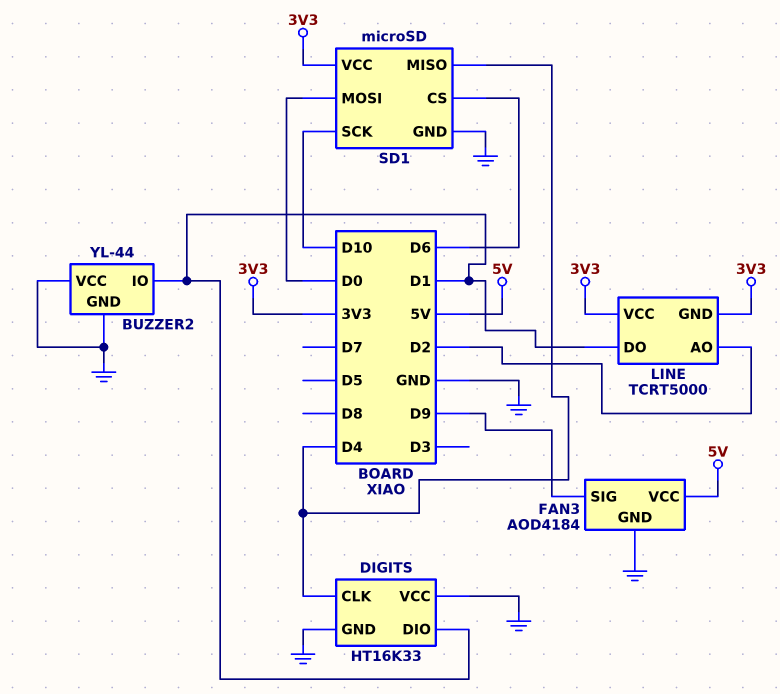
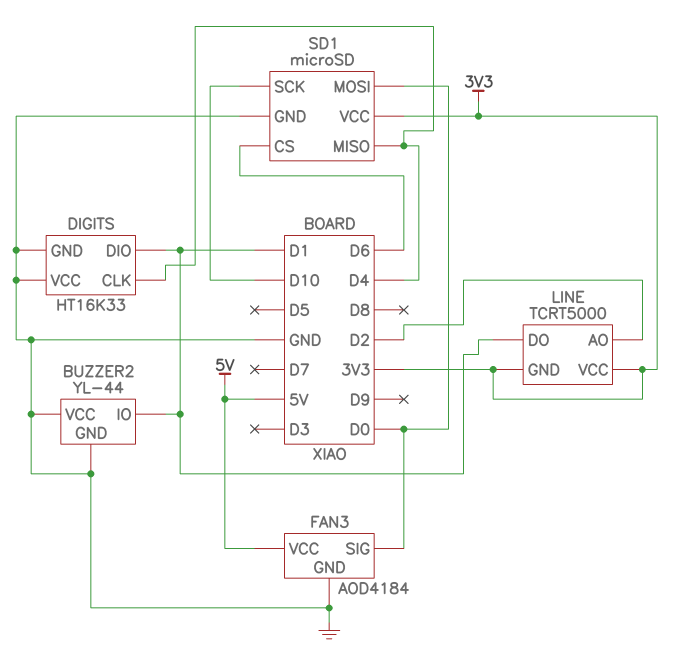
FAN3 pin SIG: D9 -> D0

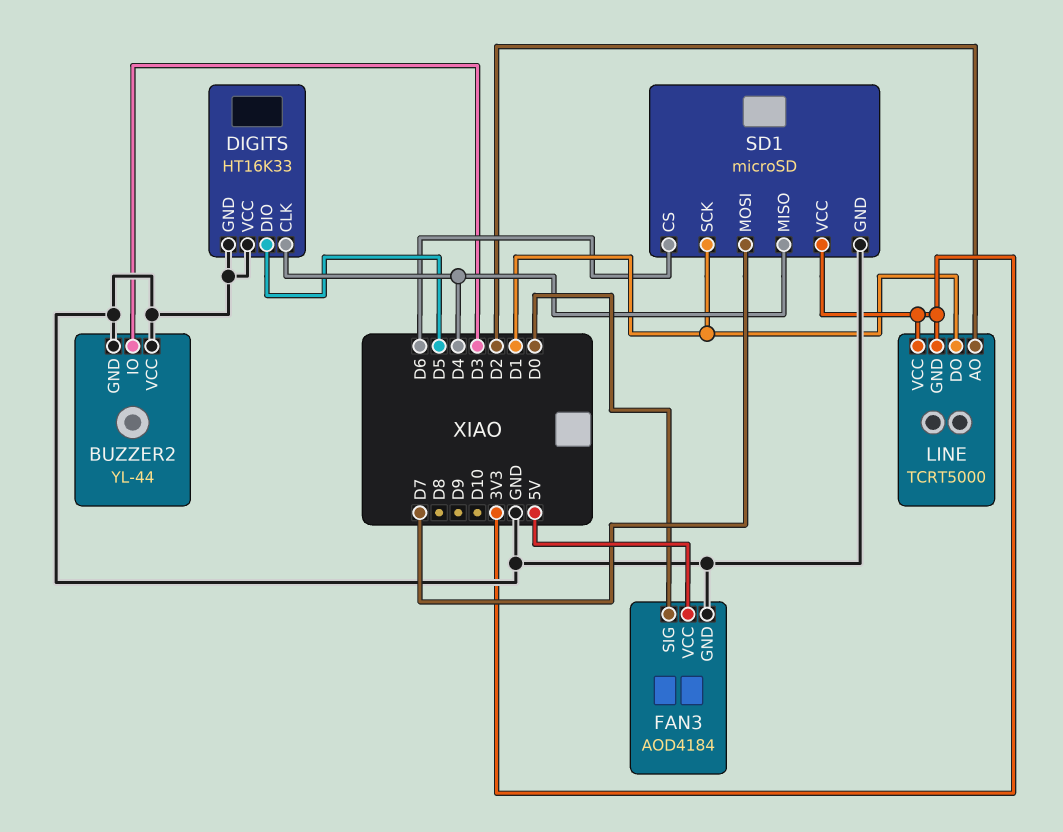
BUZZER2 pin IO: D1 -> D3
DIGITS pin DIO: D1 -> D5
SD1 pin MOSI: D0 -> D7
SD1 pin SCK: D10 -> D1

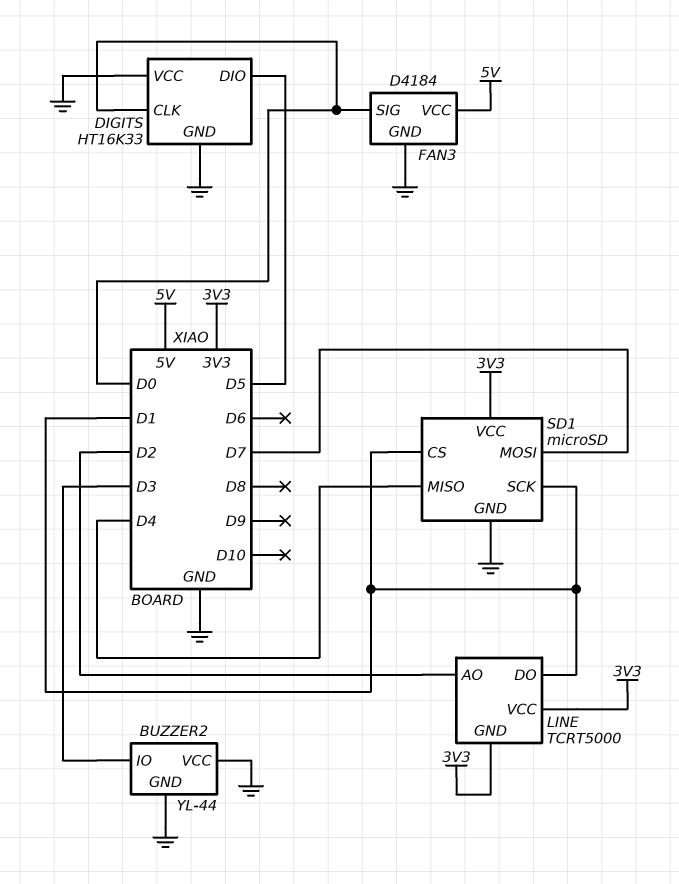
DIGITS pin CLK: D4 -> D0
FAN3: AOD4184 -> D4184
SD1 pin CS: D6 -> D1

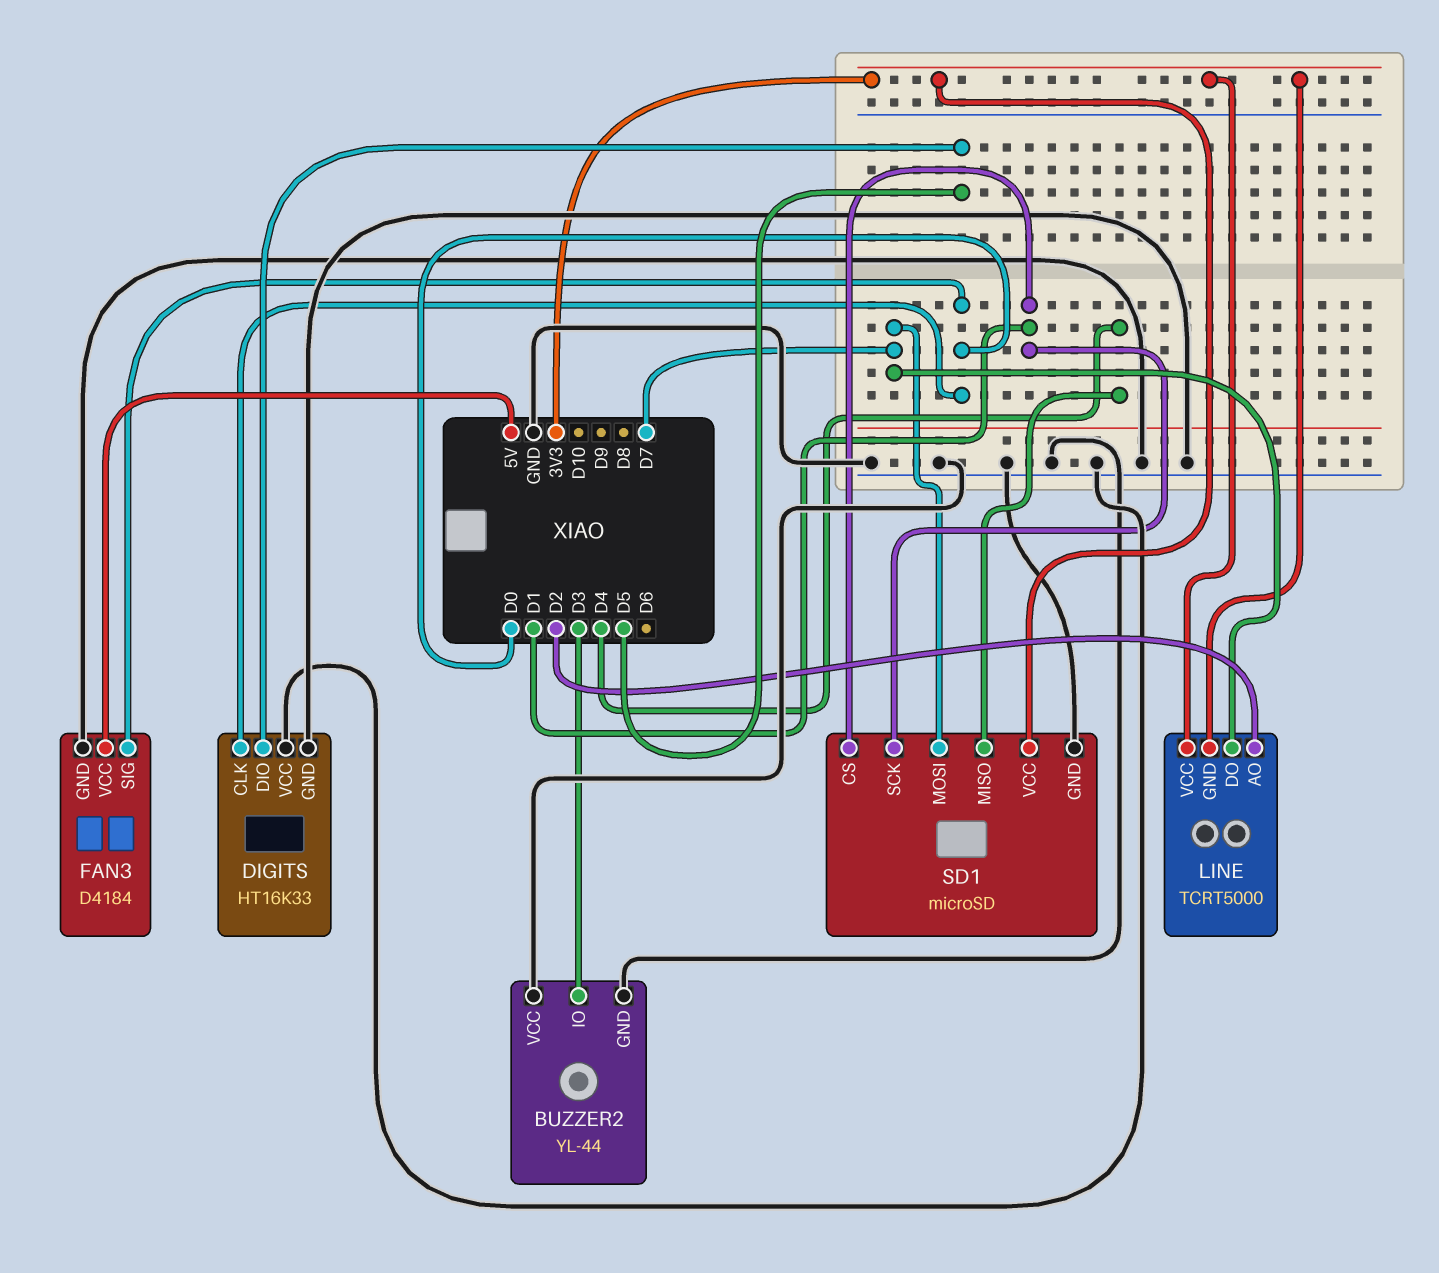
LINE pin DO: D1 -> D7

